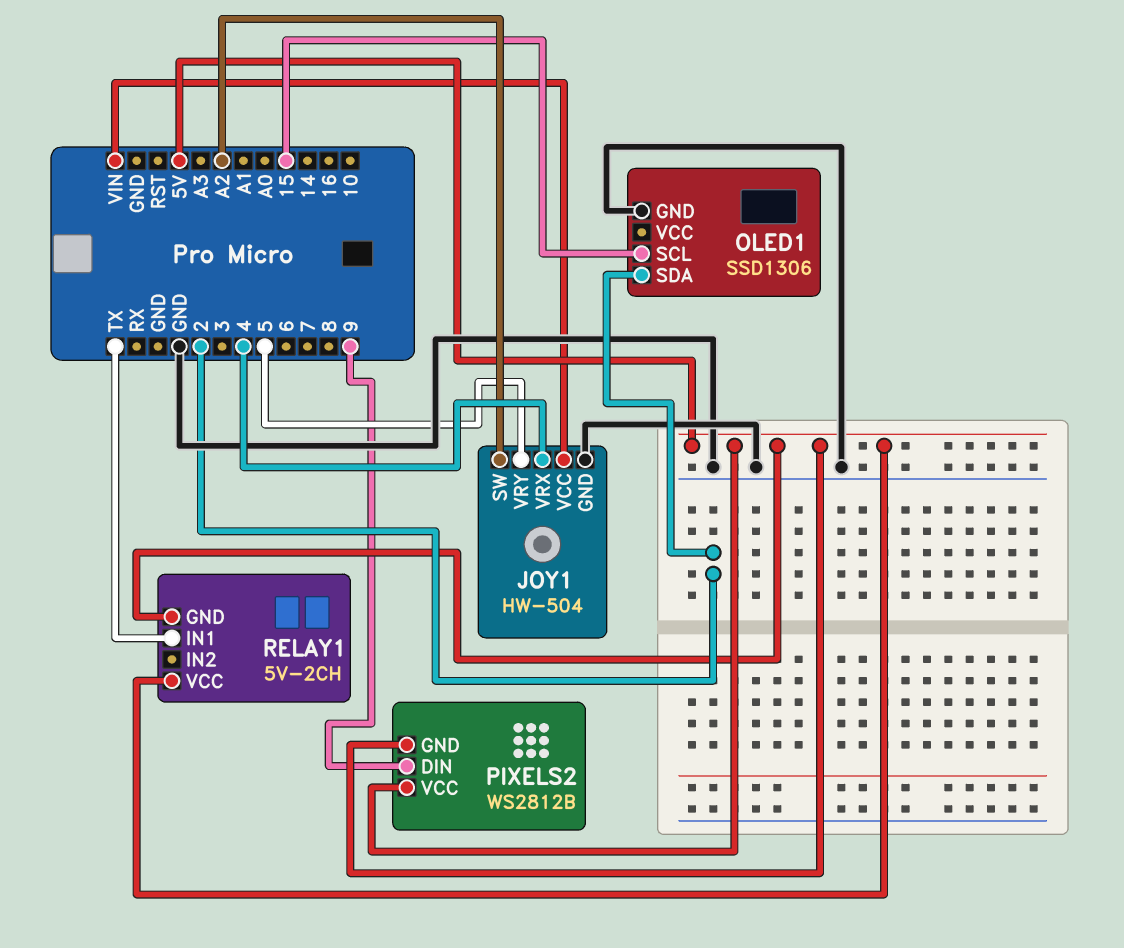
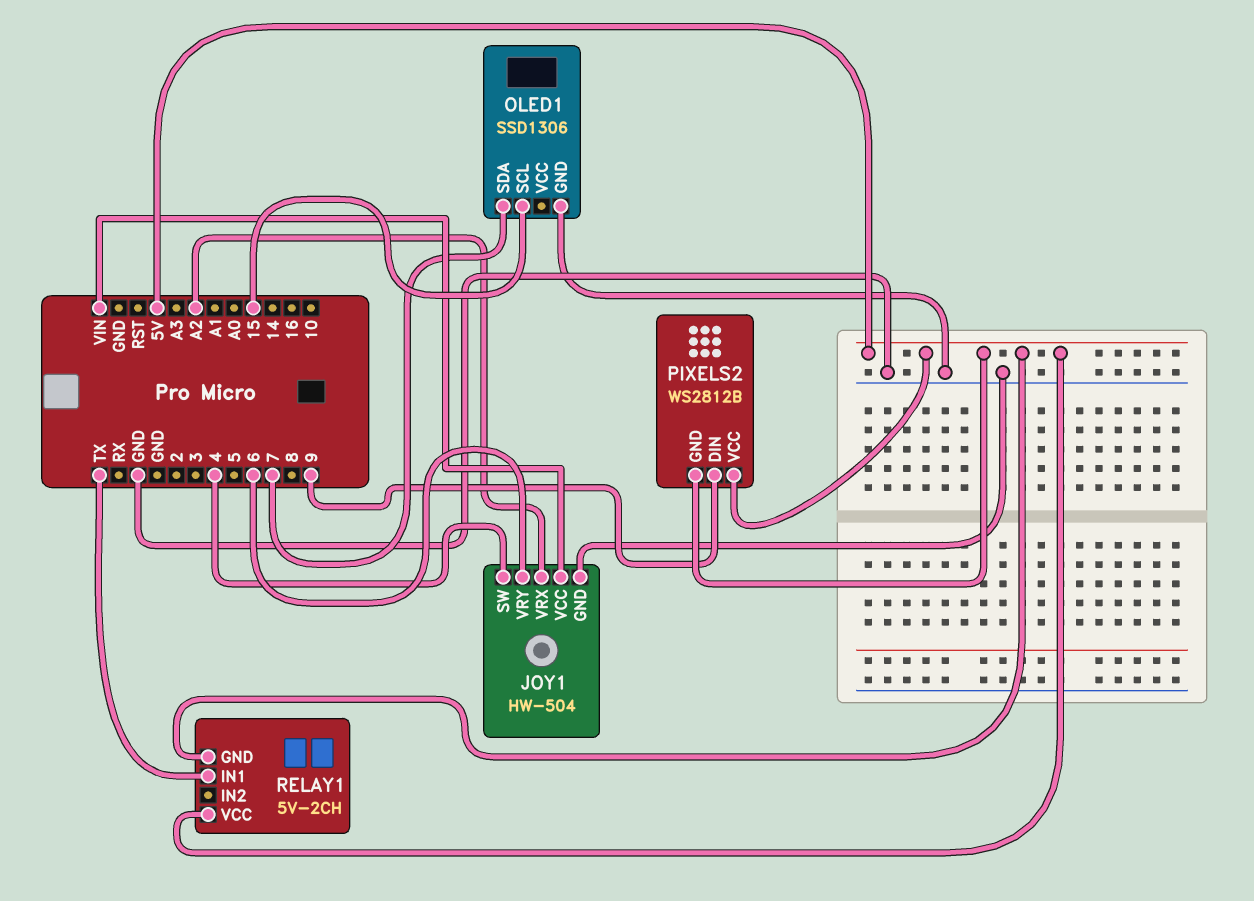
JOY1 pin SW: A2 -> 4
JOY1 pin VRX: 4 -> A2
JOY1 pin VRY: 5 -> 6
OLED1 pin SDA: 2 -> 7

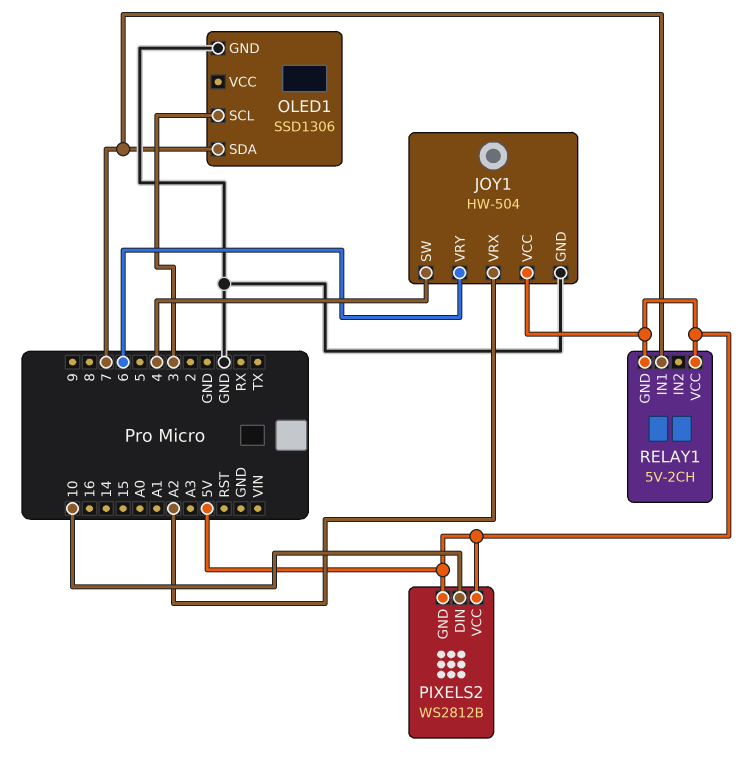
JOY1 pin VCC: VIN -> 5V
OLED1 pin SCL: 15 -> 3
PIXELS2 pin DIN: 9 -> 10
RELAY1 pin IN1: TX -> 7

